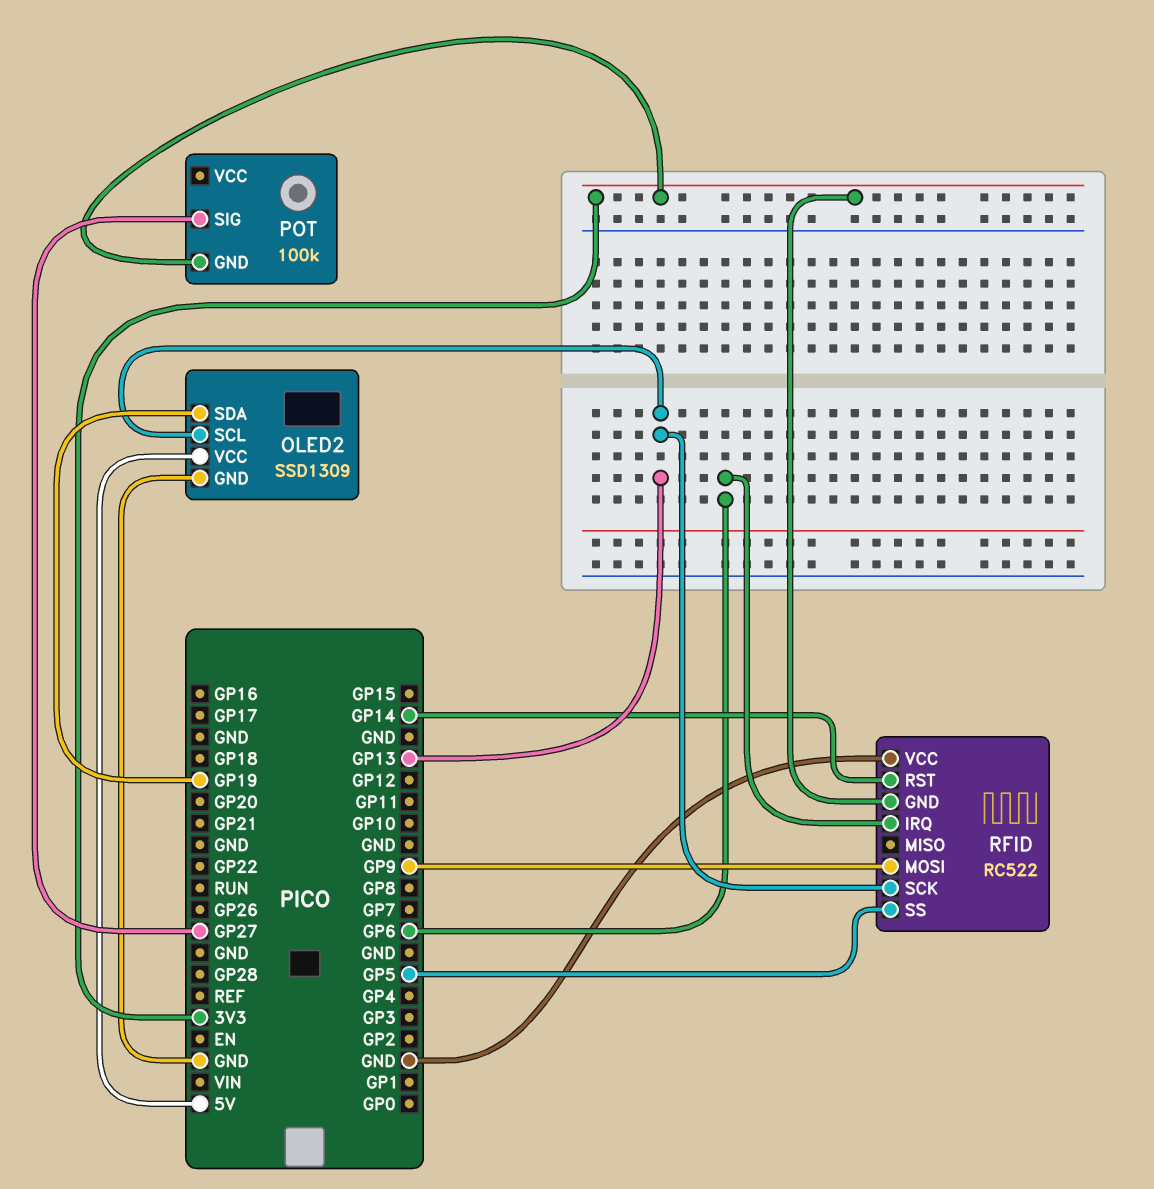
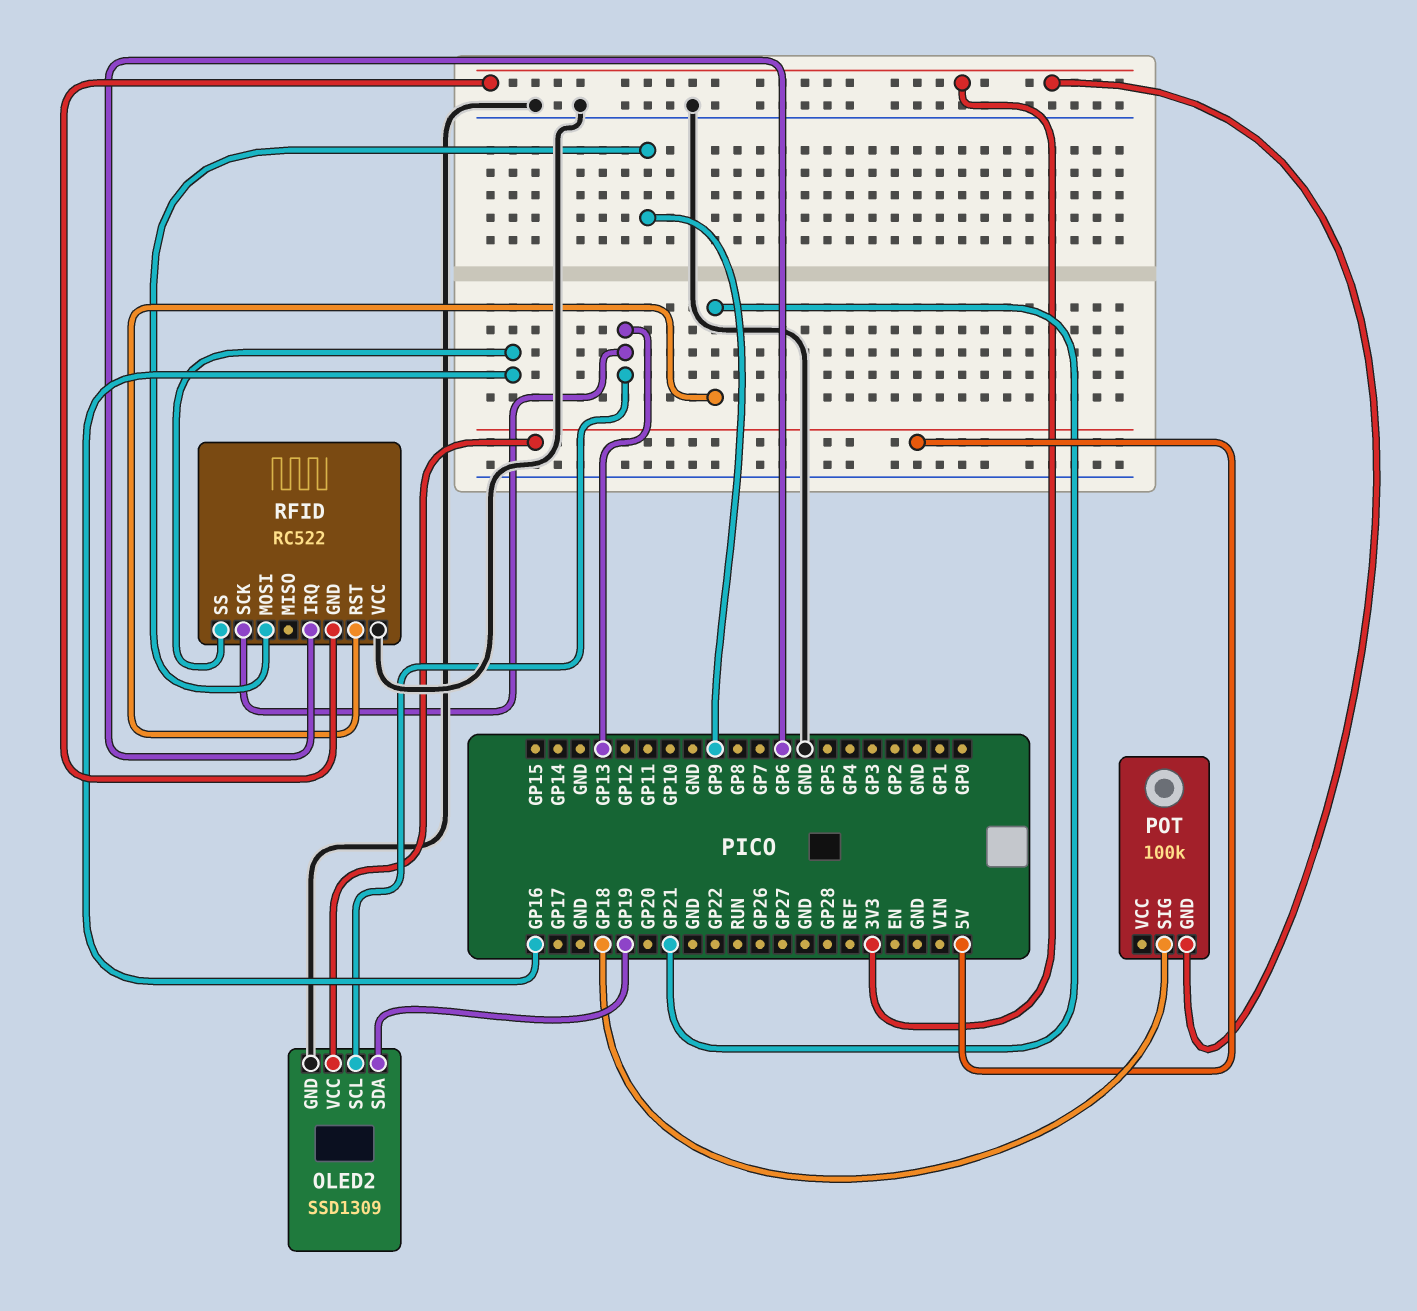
POT pin SIG: GP27 -> GP18
RFID pin RST: GP14 -> GP21
RFID pin SS: GP5 -> GP16

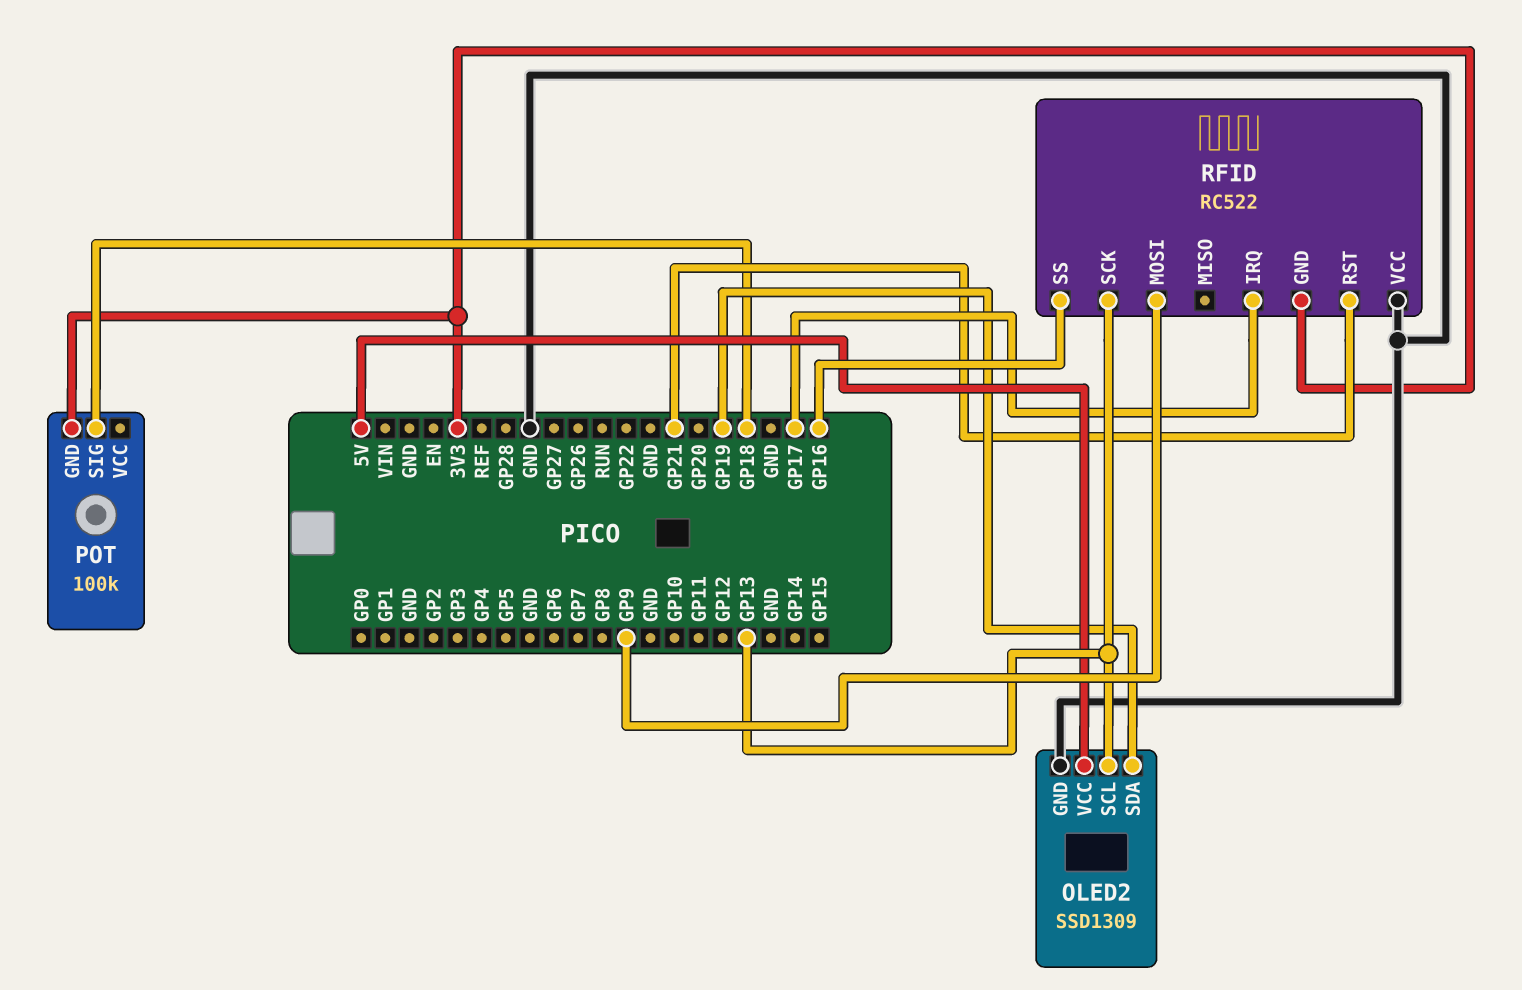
RFID pin IRQ: GP6 -> GP17

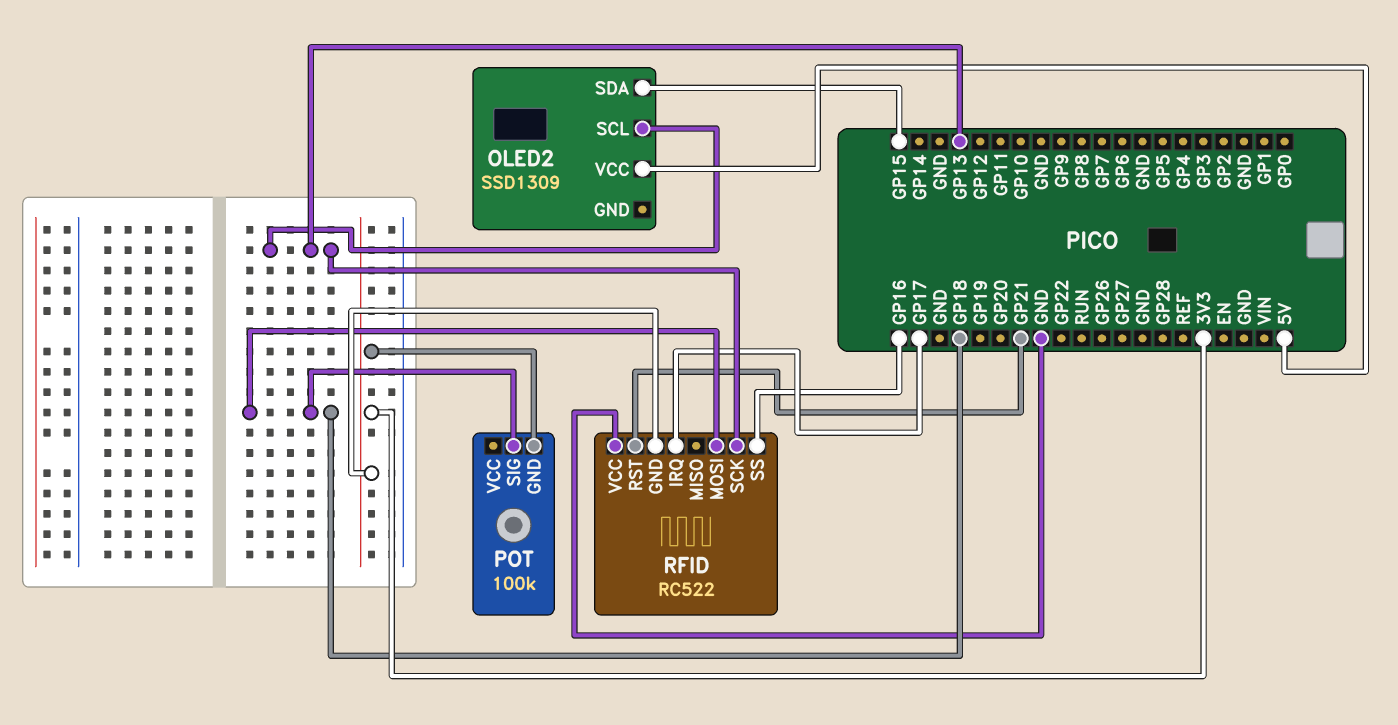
OLED2 pin GND: GND -> none
OLED2 pin SDA: GP19 -> GP15
RFID pin MOSI: GP9 -> GP18

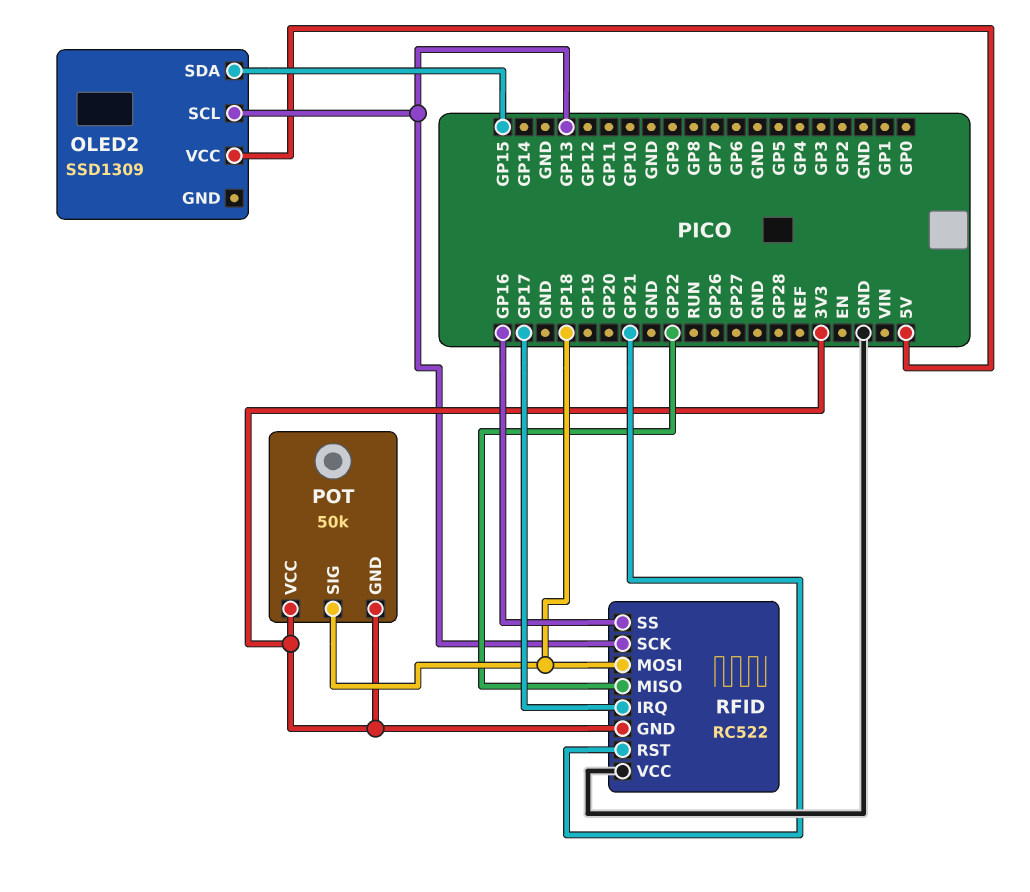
POT: 100k -> 50k
POT pin VCC: none -> 3V3
RFID pin MISO: none -> GP22

